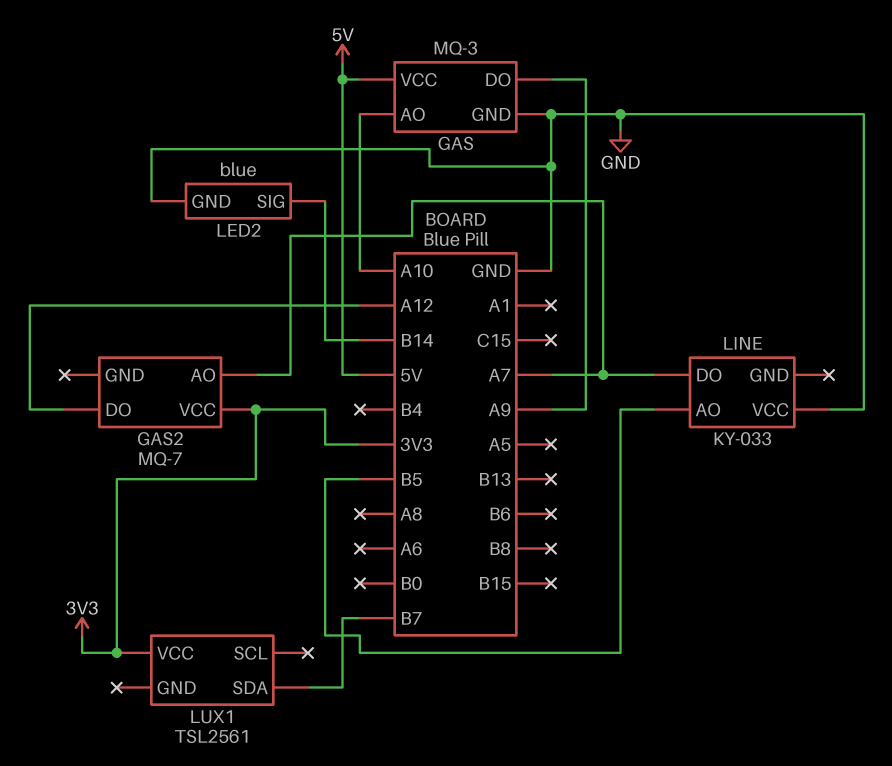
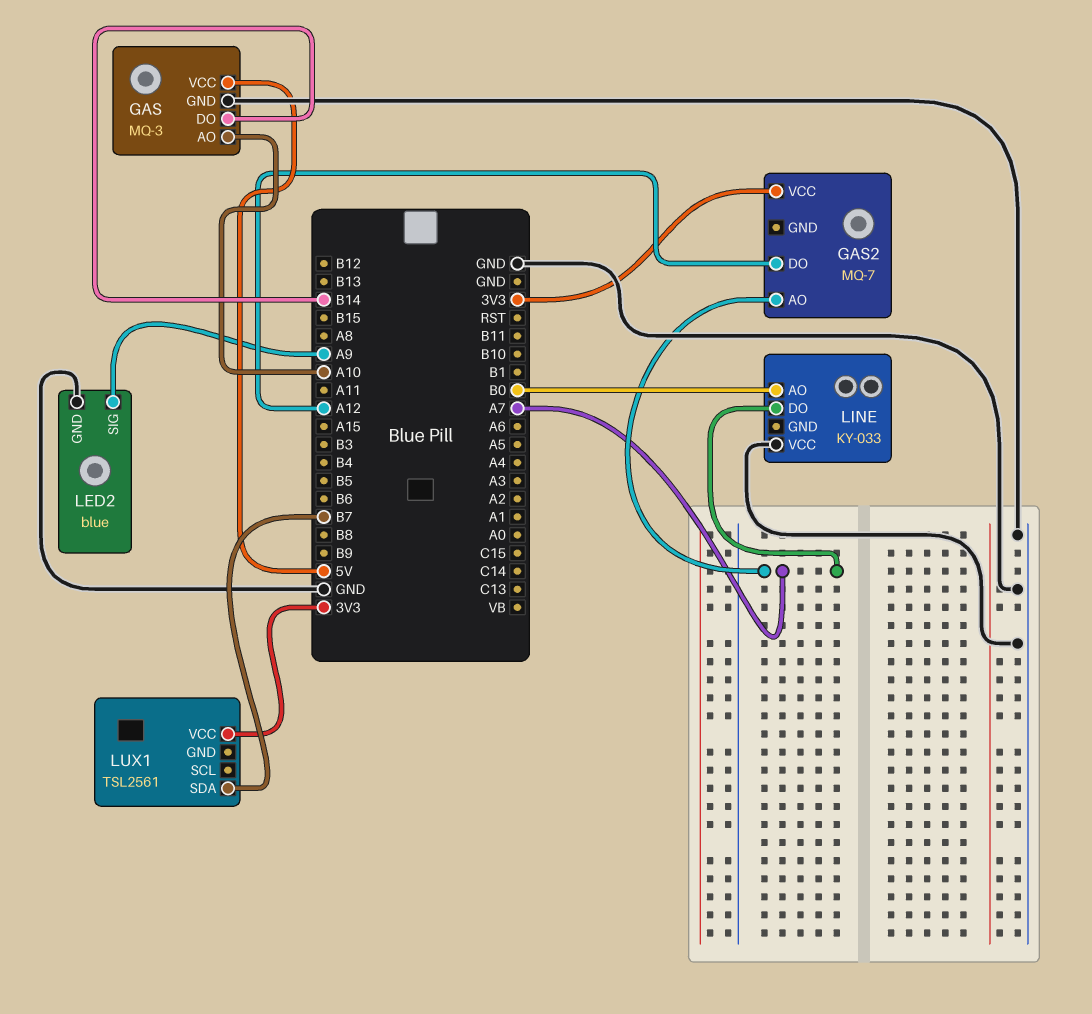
GAS pin DO: A9 -> B14
LED2 pin SIG: B14 -> A9
LINE pin AO: B5 -> B0

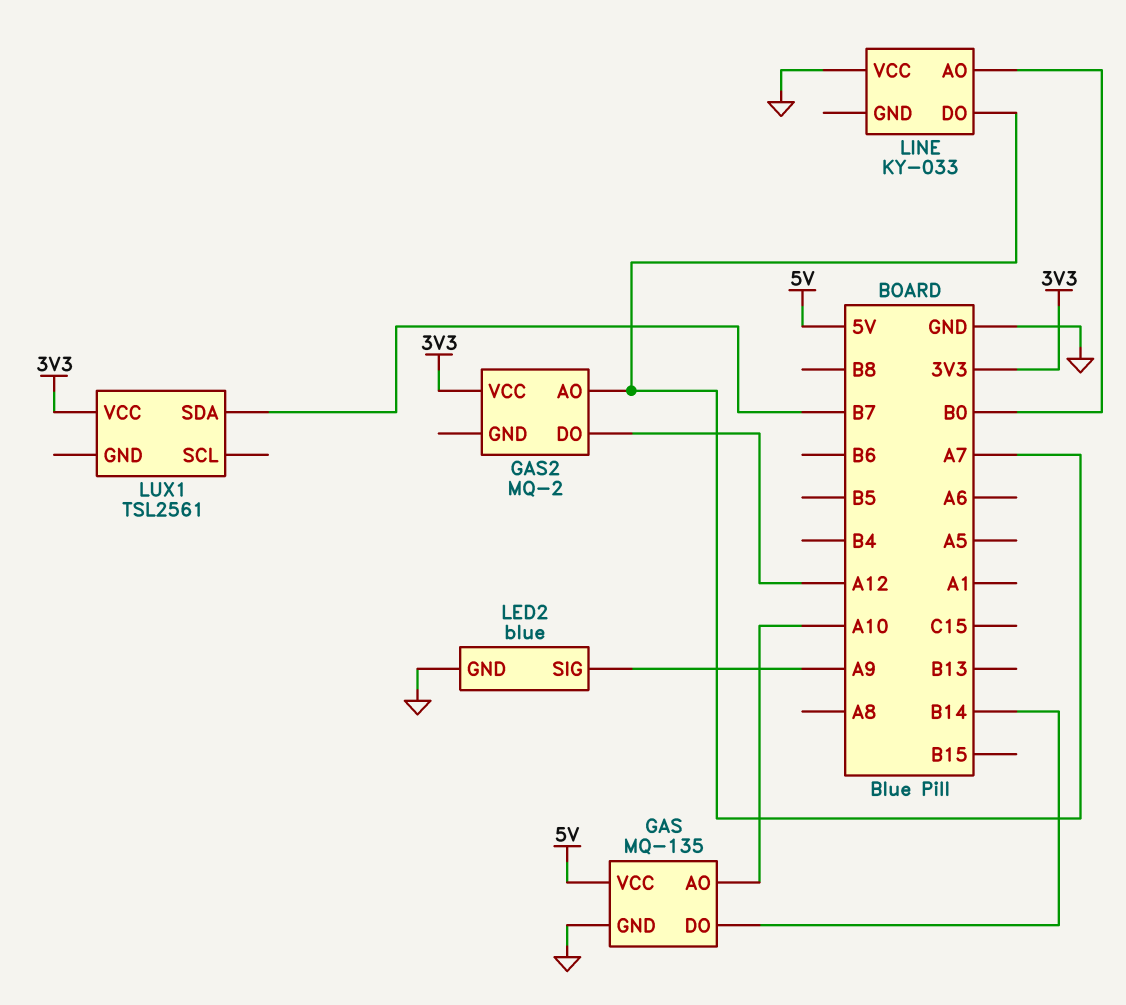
GAS: MQ-3 -> MQ-135
GAS2: MQ-7 -> MQ-2

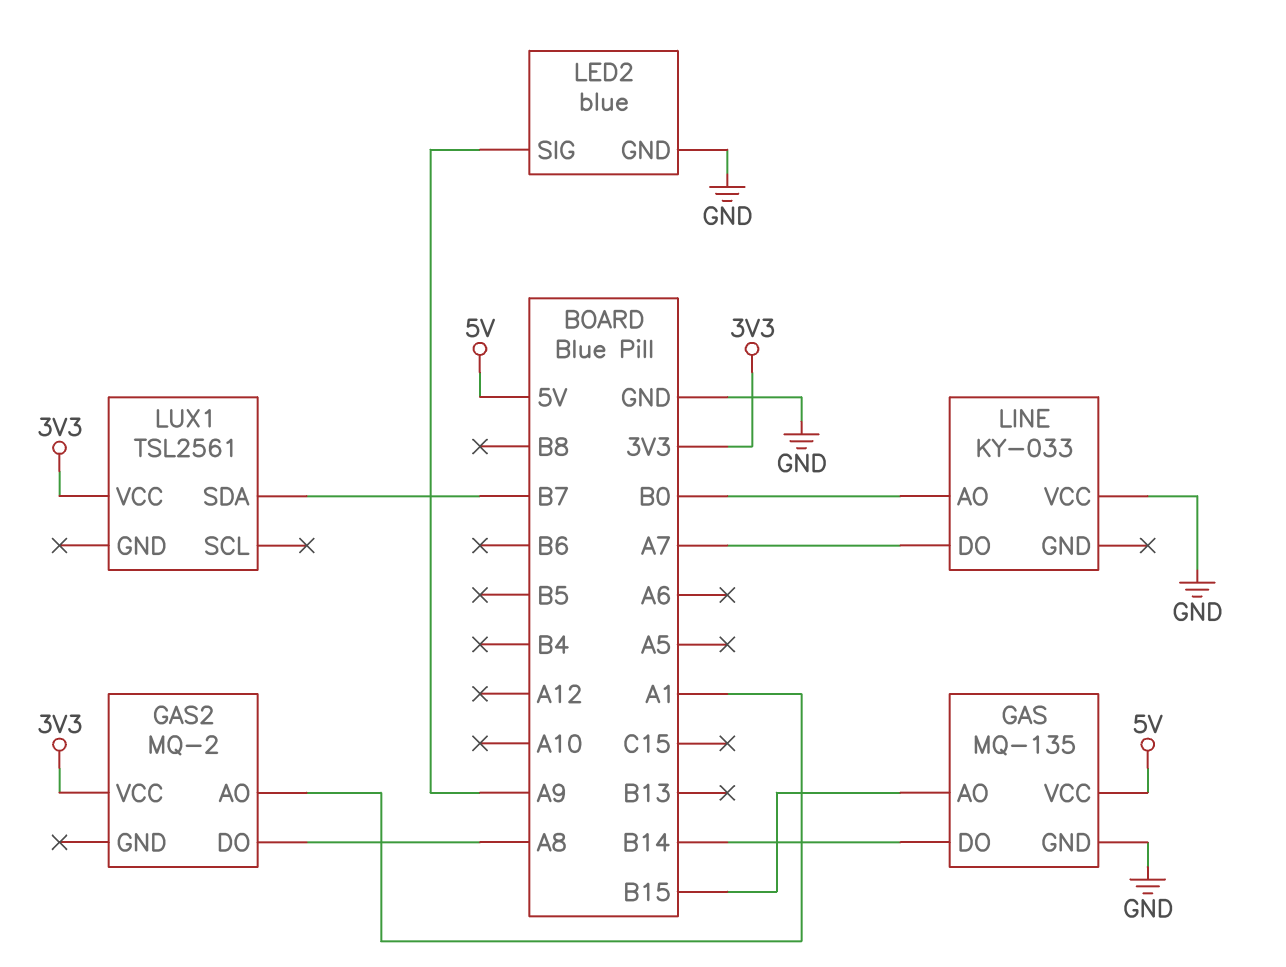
GAS pin AO: A10 -> B15
GAS2 pin AO: A7 -> A1
GAS2 pin DO: A12 -> A8

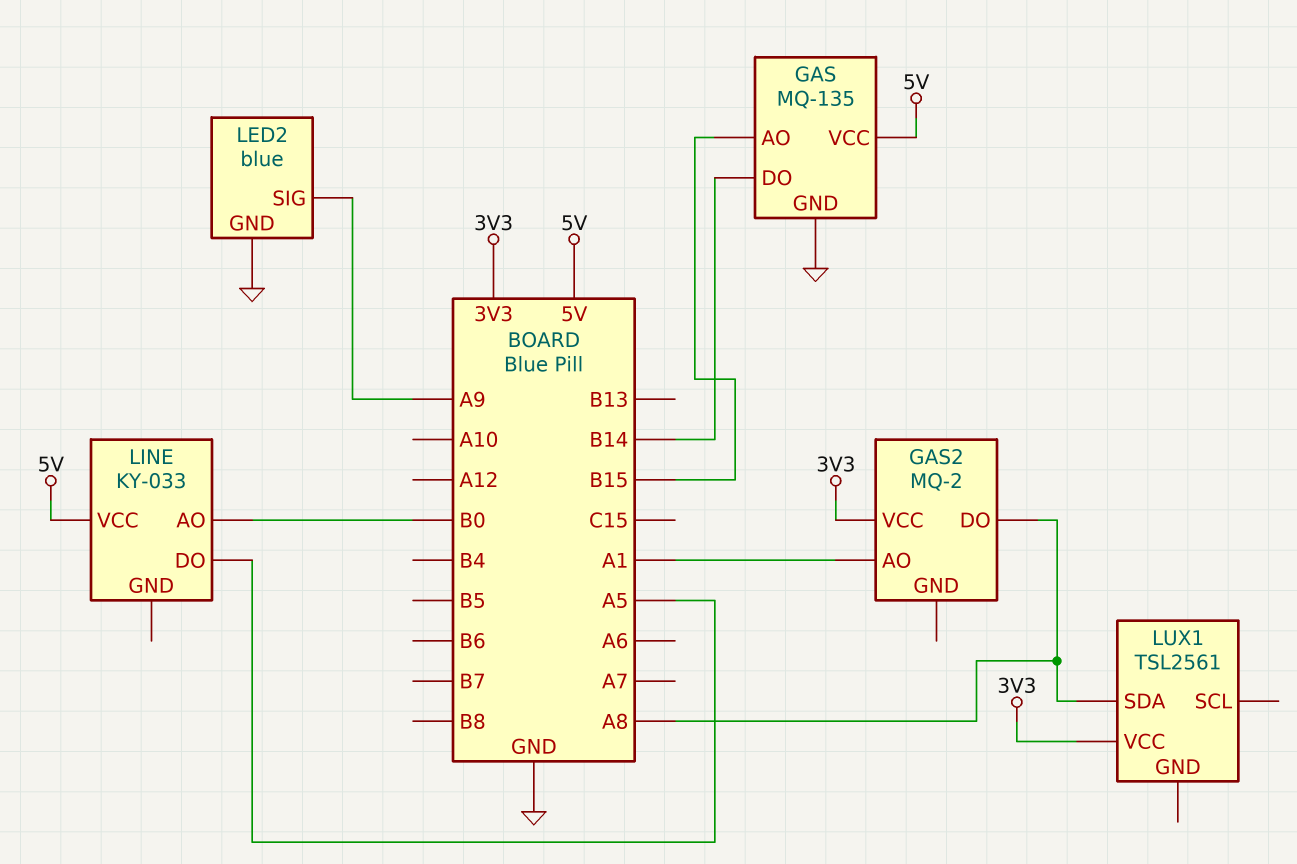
LINE pin DO: A7 -> A5
LINE pin VCC: GND -> 5V
LUX1 pin SDA: B7 -> A8

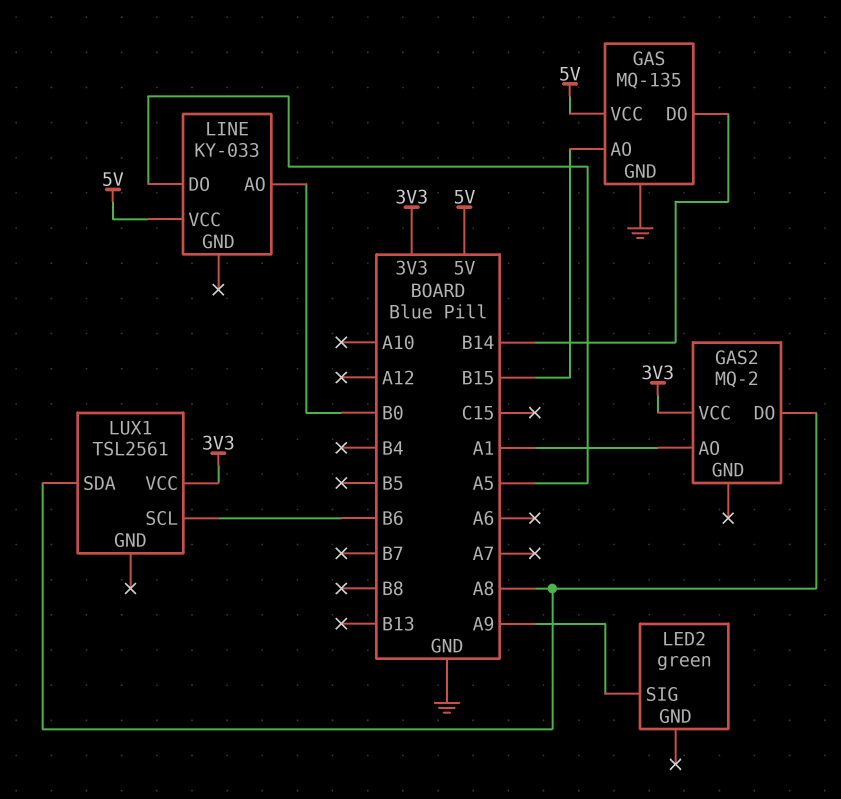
LED2: blue -> green
LED2 pin GND: GND -> none
LUX1 pin SCL: none -> B6

